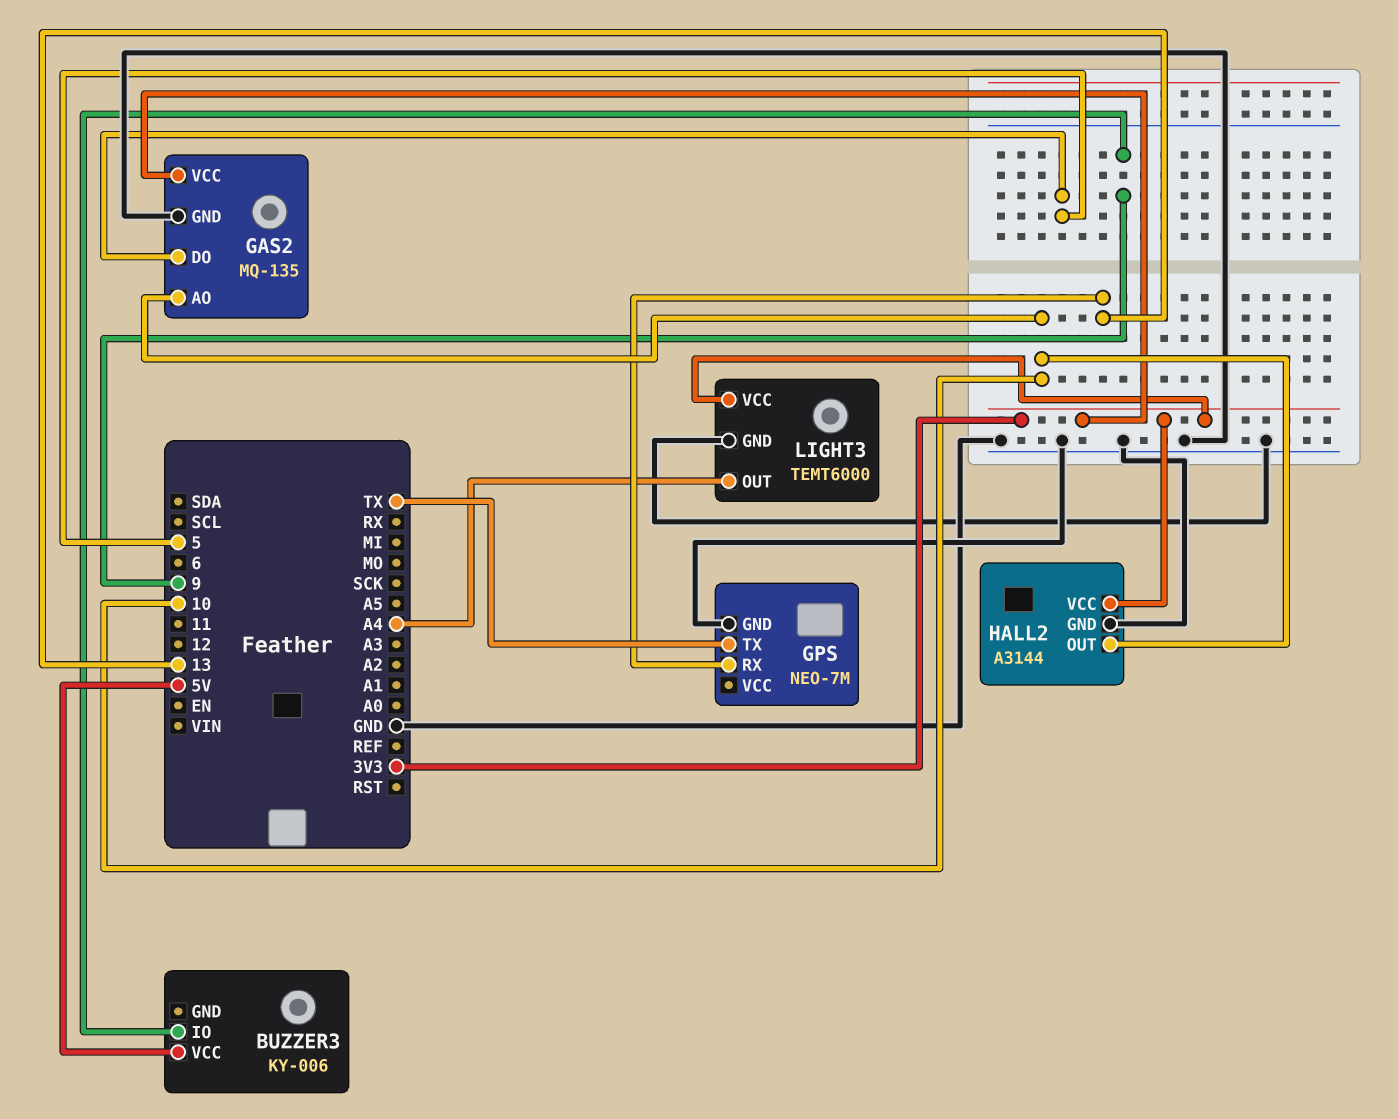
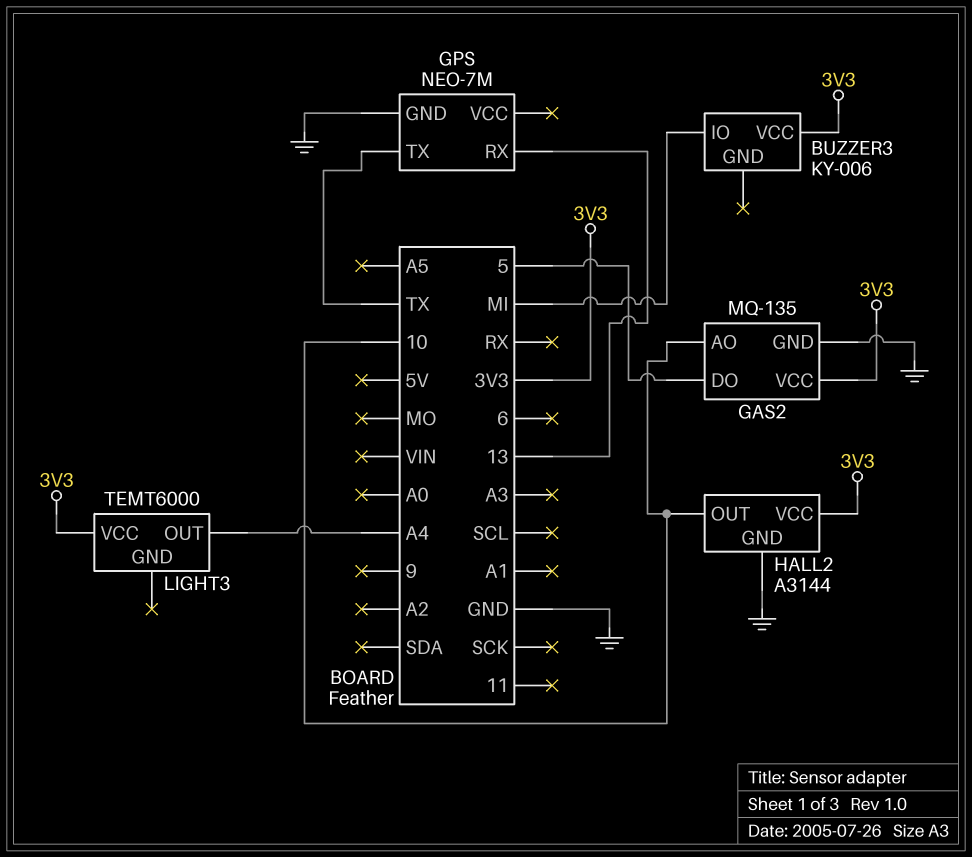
BUZZER3 pin IO: 9 -> MI
BUZZER3 pin VCC: 5V -> 3V3
LIGHT3 pin GND: GND -> none

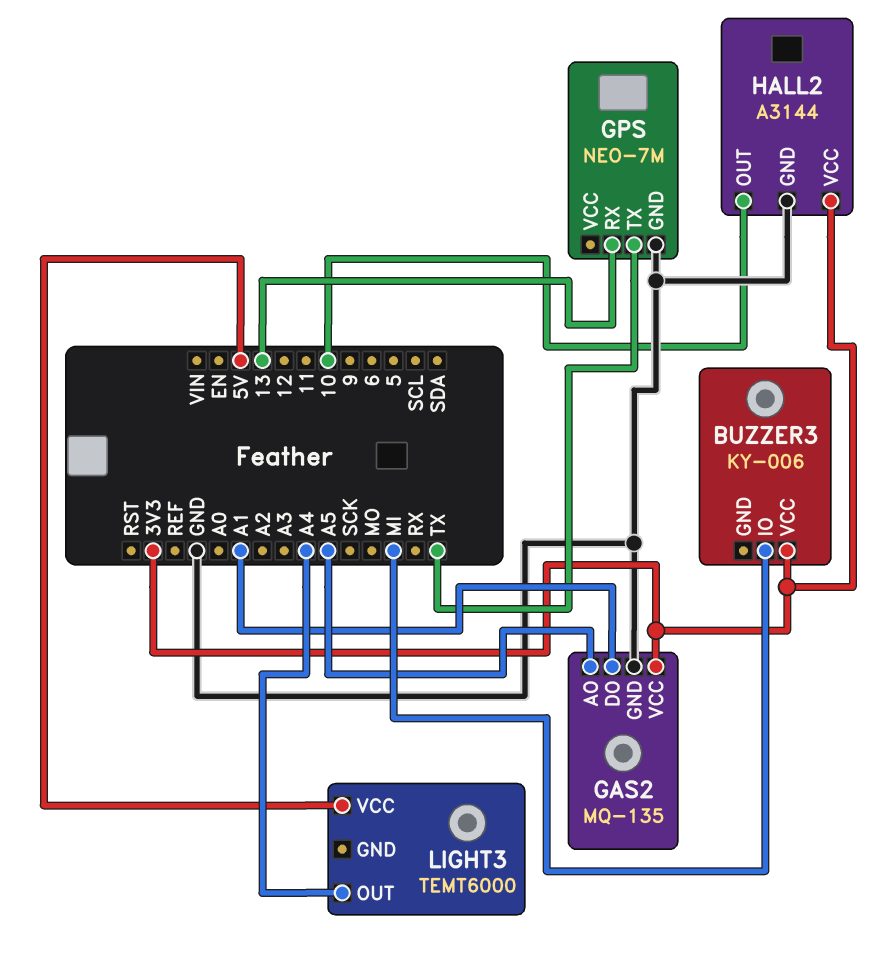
GAS2 pin AO: 10 -> A5
GAS2 pin DO: 5 -> A1
LIGHT3 pin VCC: 3V3 -> 5V

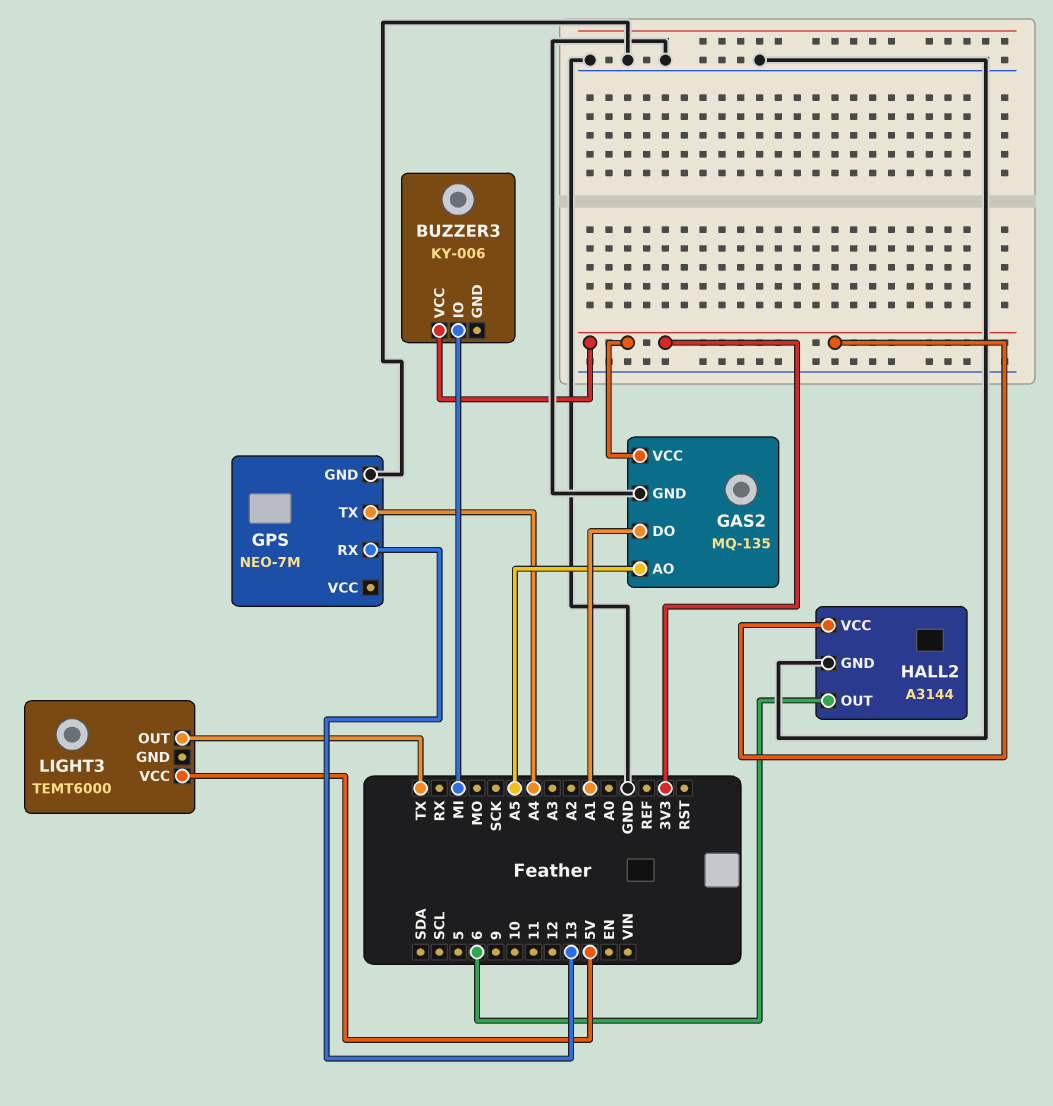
GPS pin TX: TX -> A4
HALL2 pin OUT: 10 -> 6
LIGHT3 pin OUT: A4 -> TX

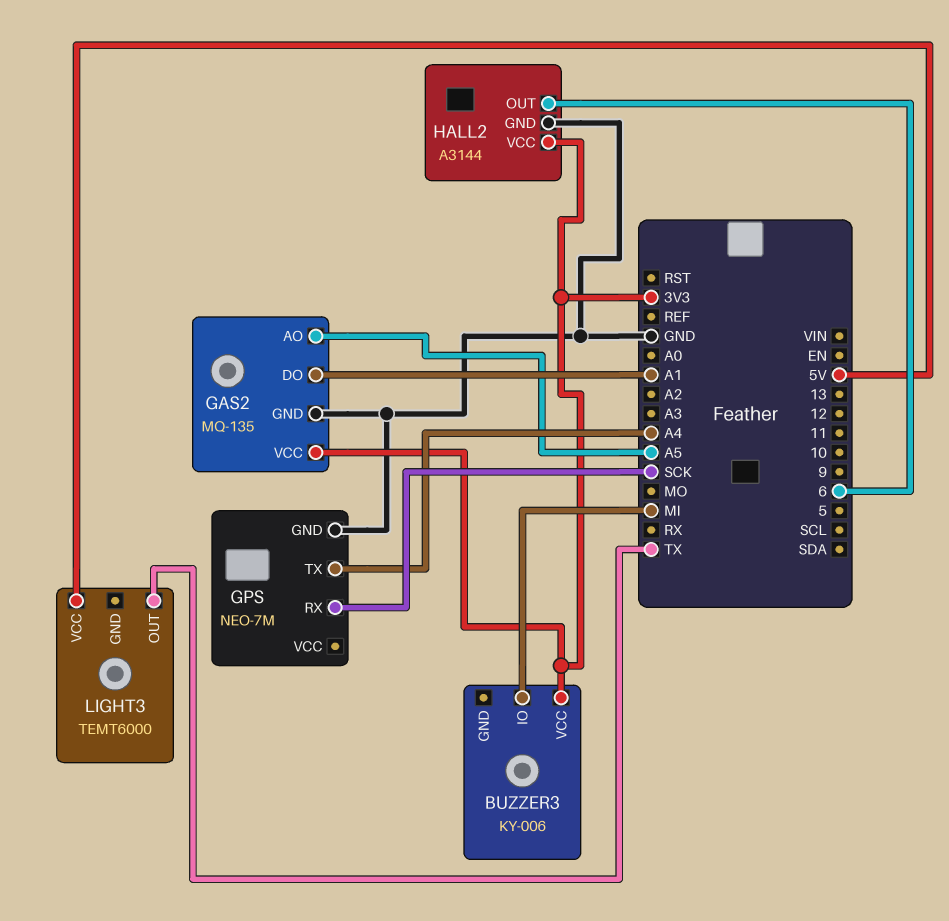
GPS pin RX: 13 -> SCK

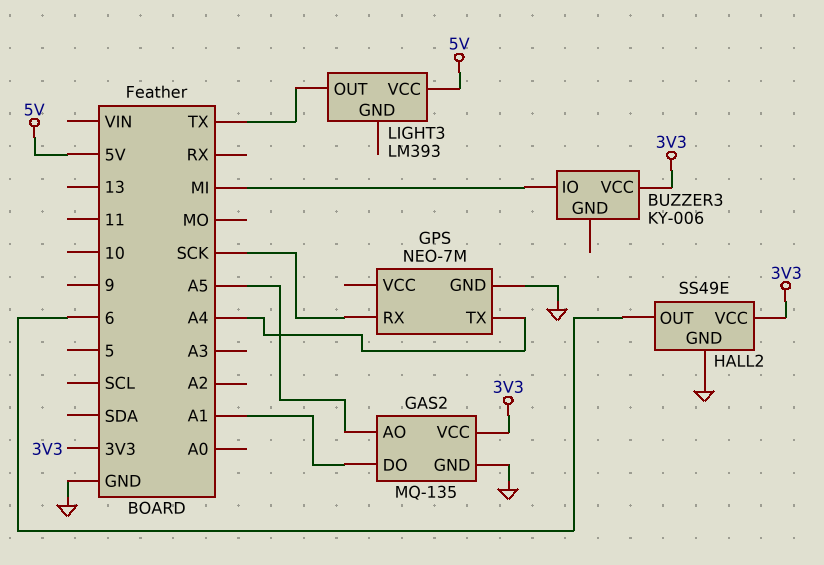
HALL2: A3144 -> SS49E
LIGHT3: TEMT6000 -> LM393

